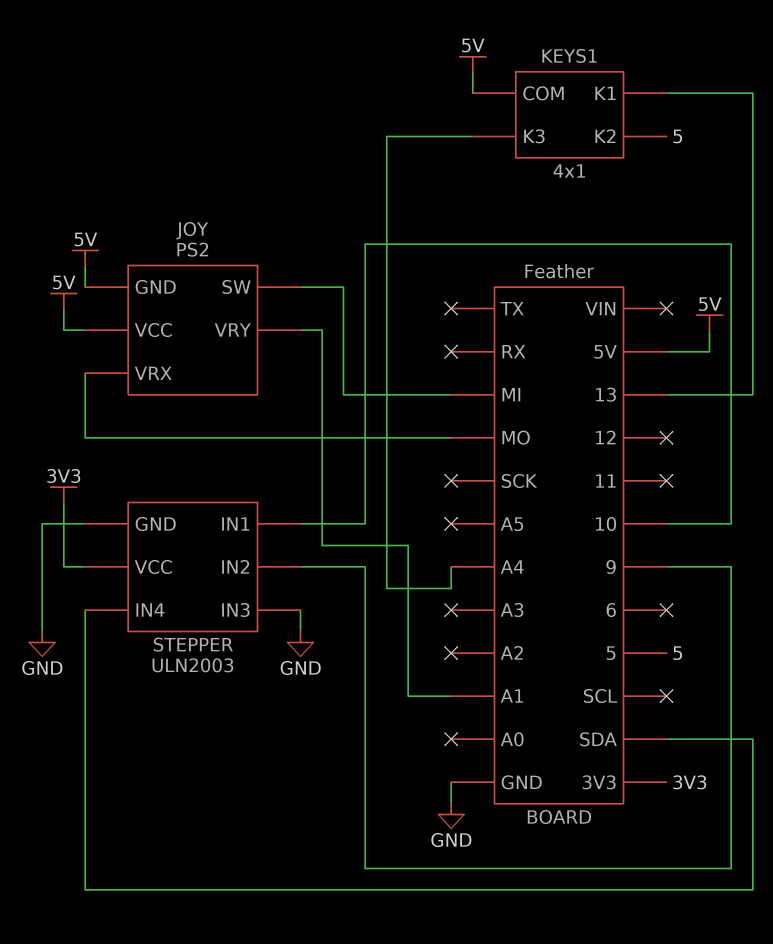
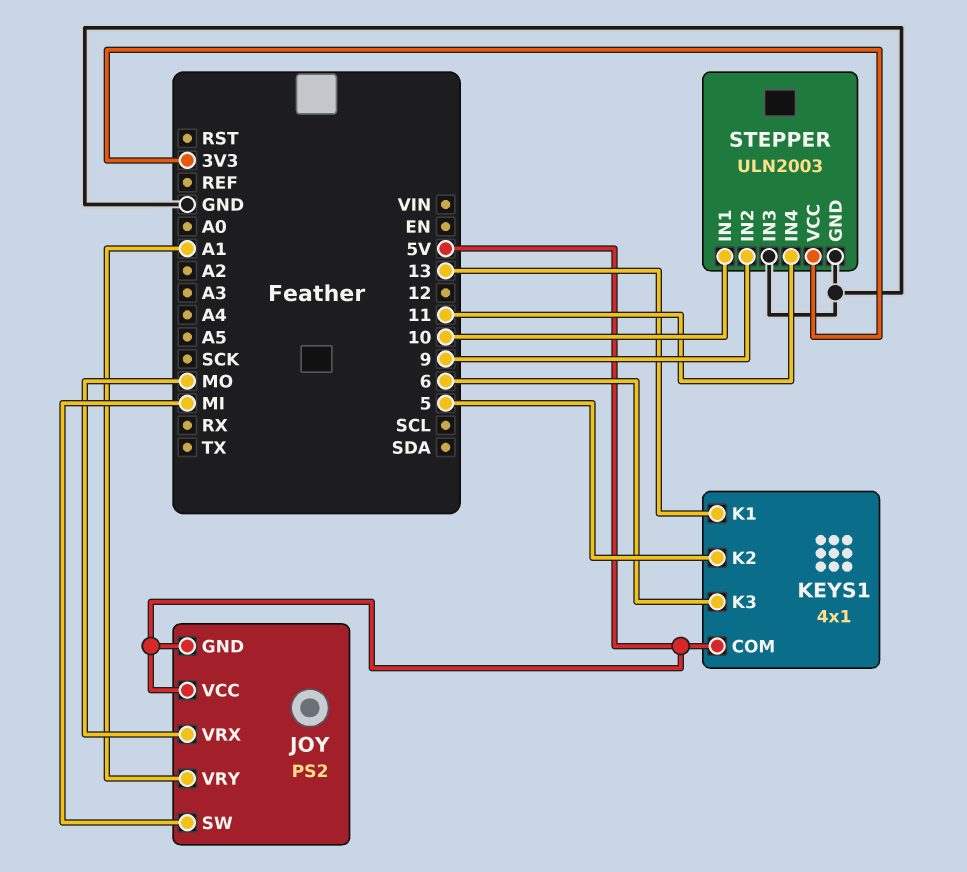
KEYS1 pin K3: A4 -> 6
STEPPER pin IN4: SDA -> 11

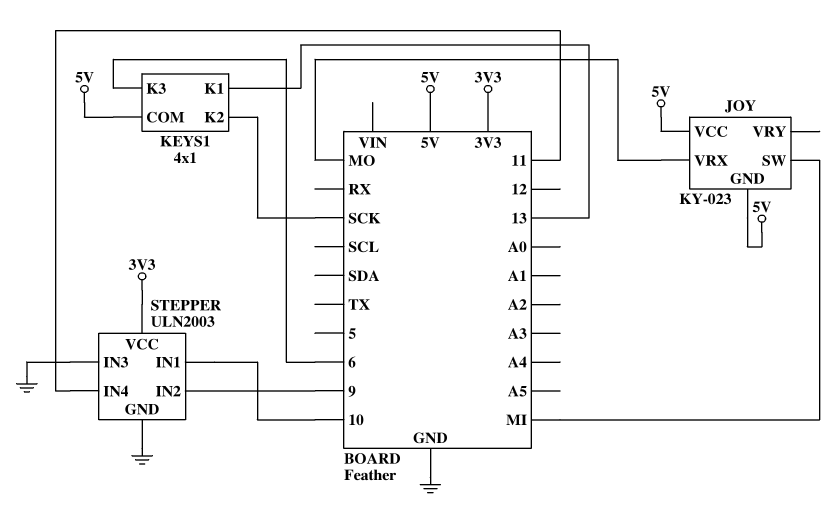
JOY: PS2 -> KY-023
JOY pin VRY: A1 -> none
KEYS1 pin K2: 5 -> SCK

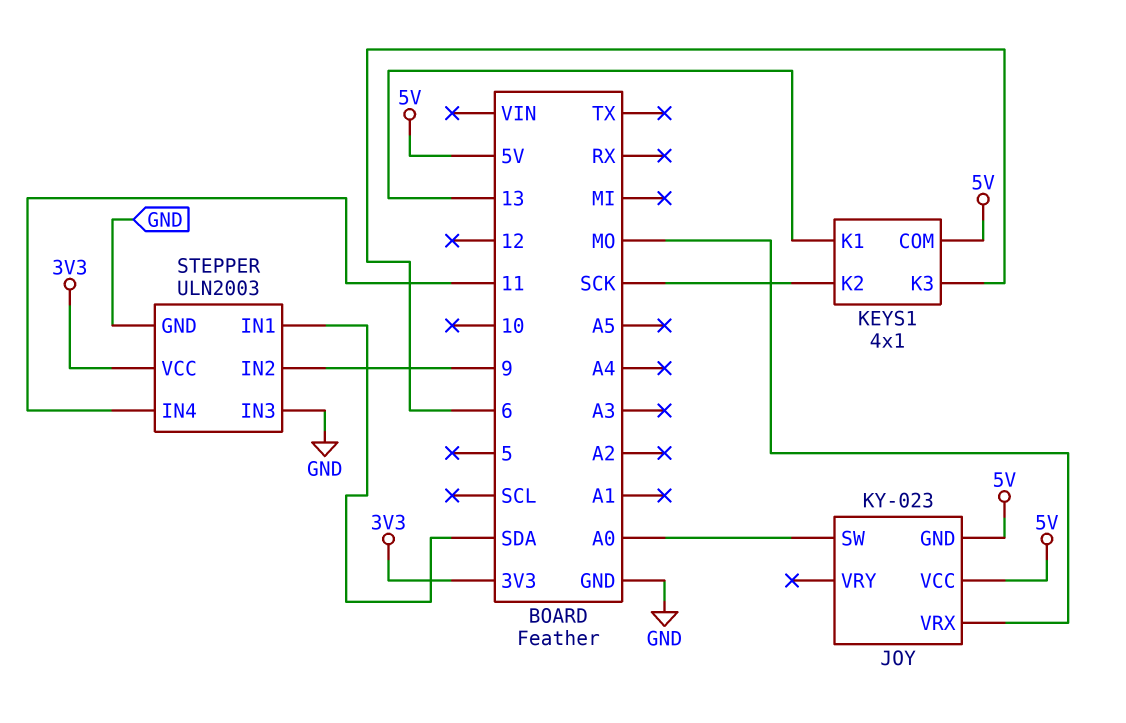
JOY pin SW: MI -> A0
STEPPER pin IN1: 10 -> SDA

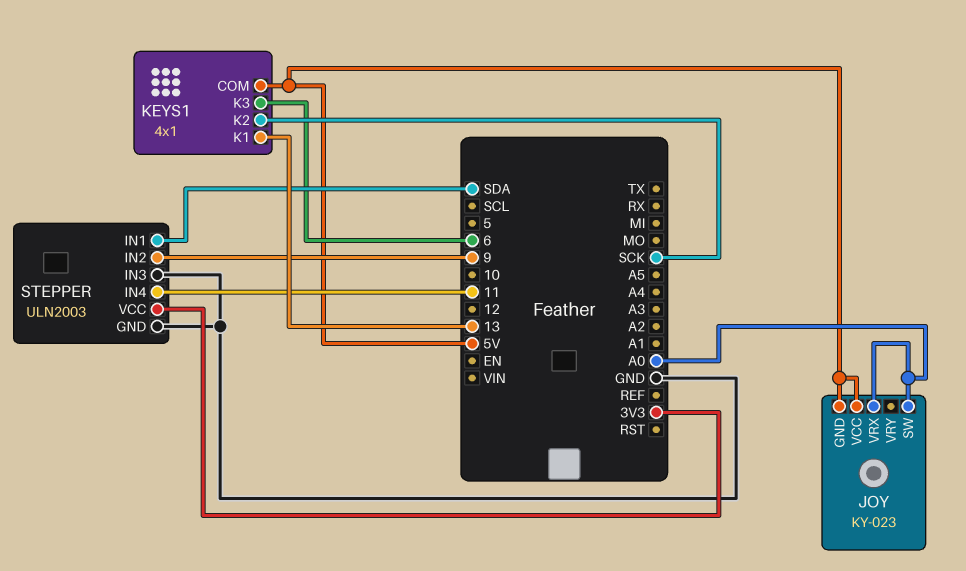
JOY pin VRX: MO -> A0

